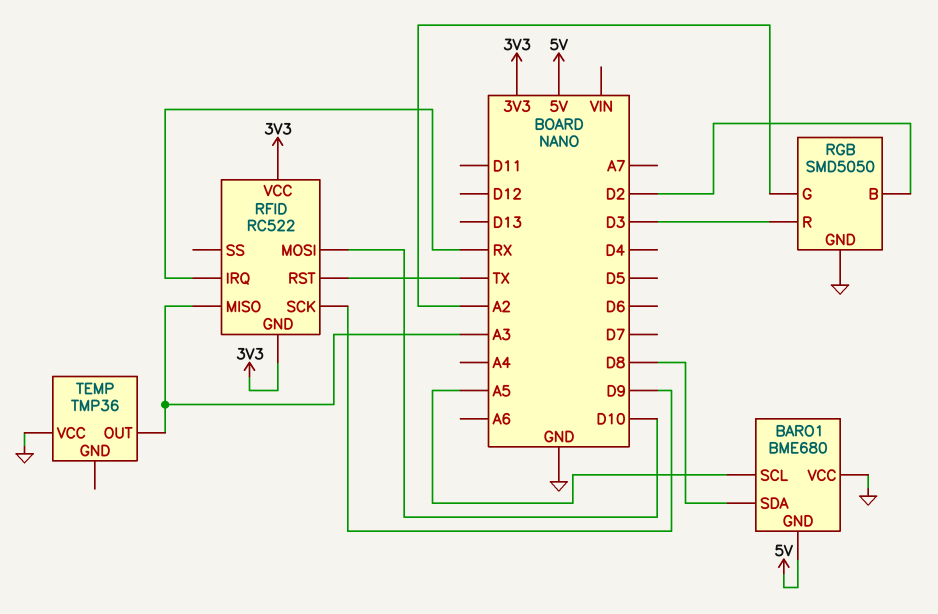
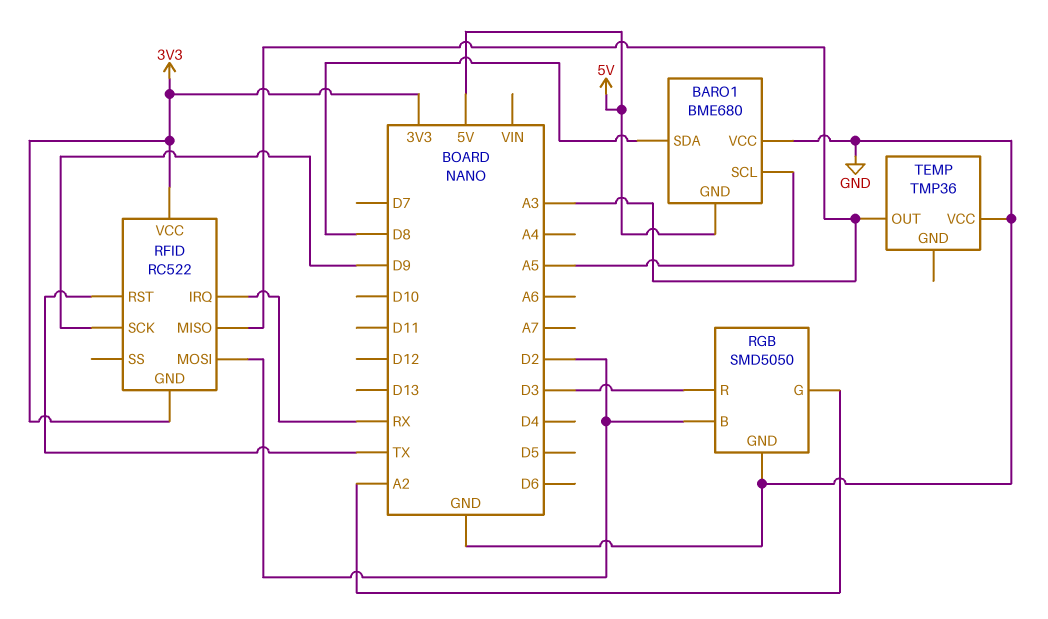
RFID pin MOSI: D10 -> D2

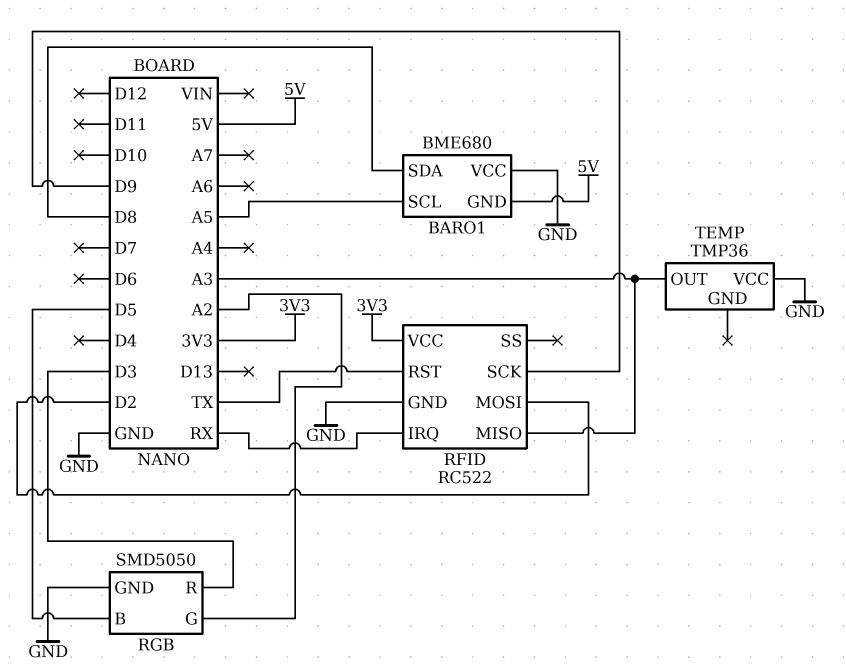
RFID pin GND: 3V3 -> GND
RGB pin B: D2 -> D5

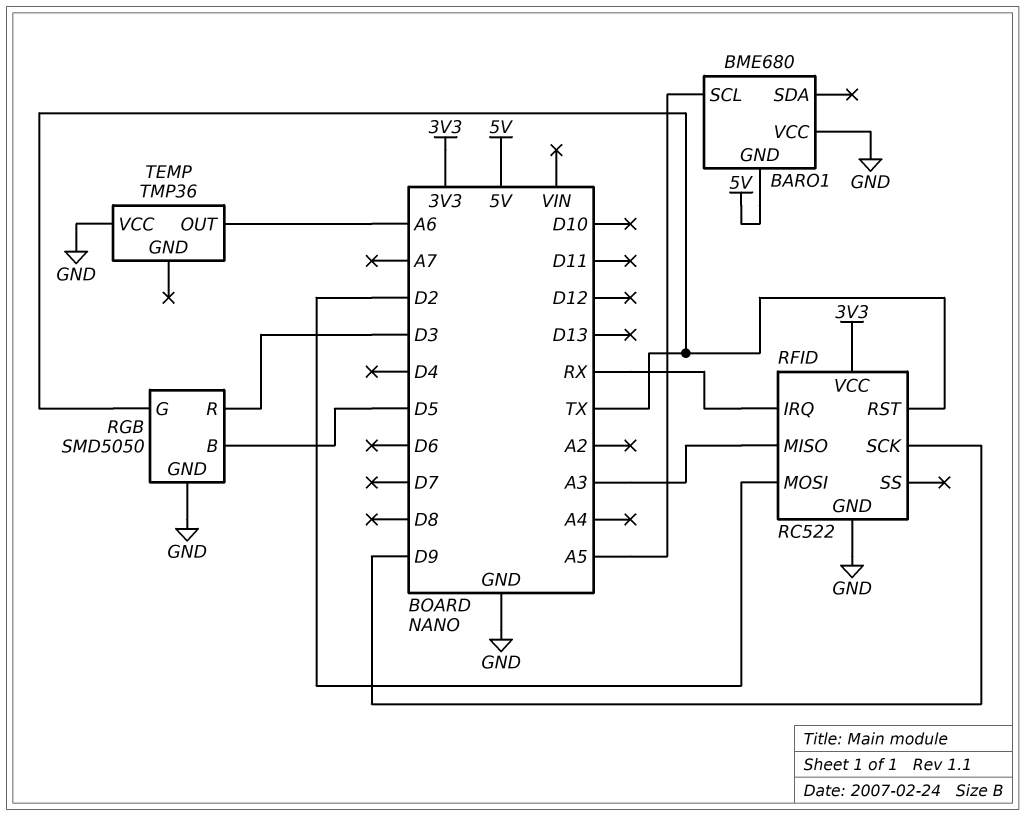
BARO1 pin SDA: D8 -> none
RGB pin G: A2 -> TX
TEMP pin OUT: A3 -> A6

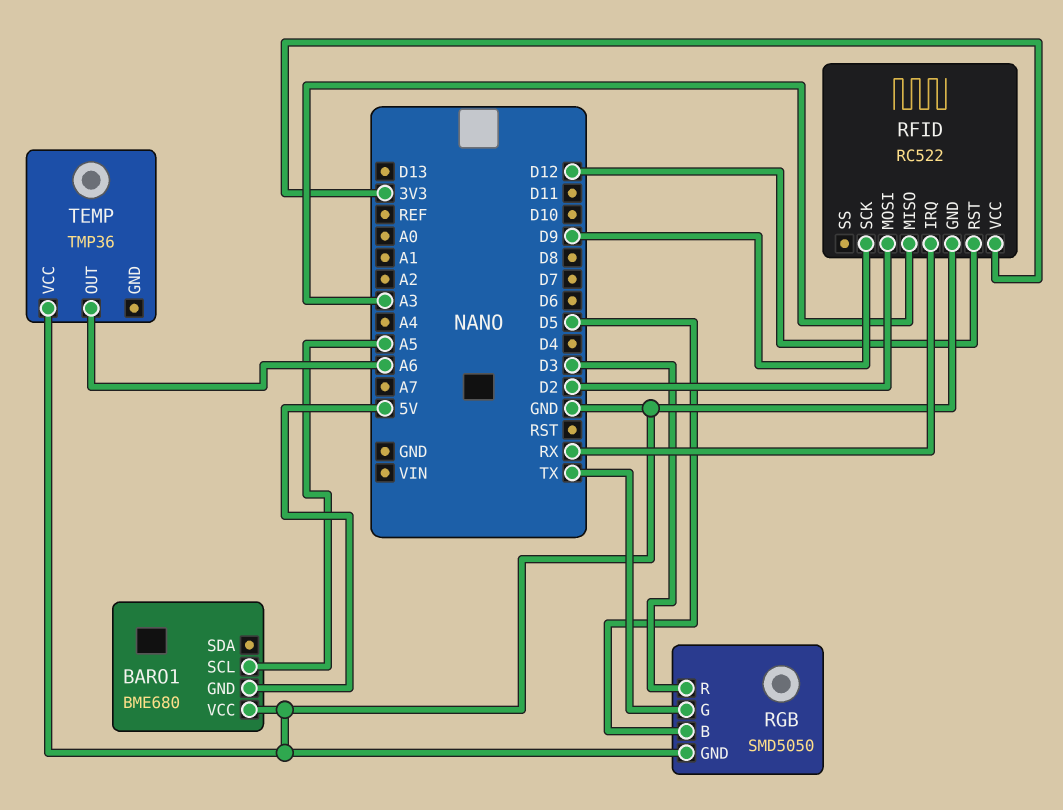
RFID pin RST: TX -> D12

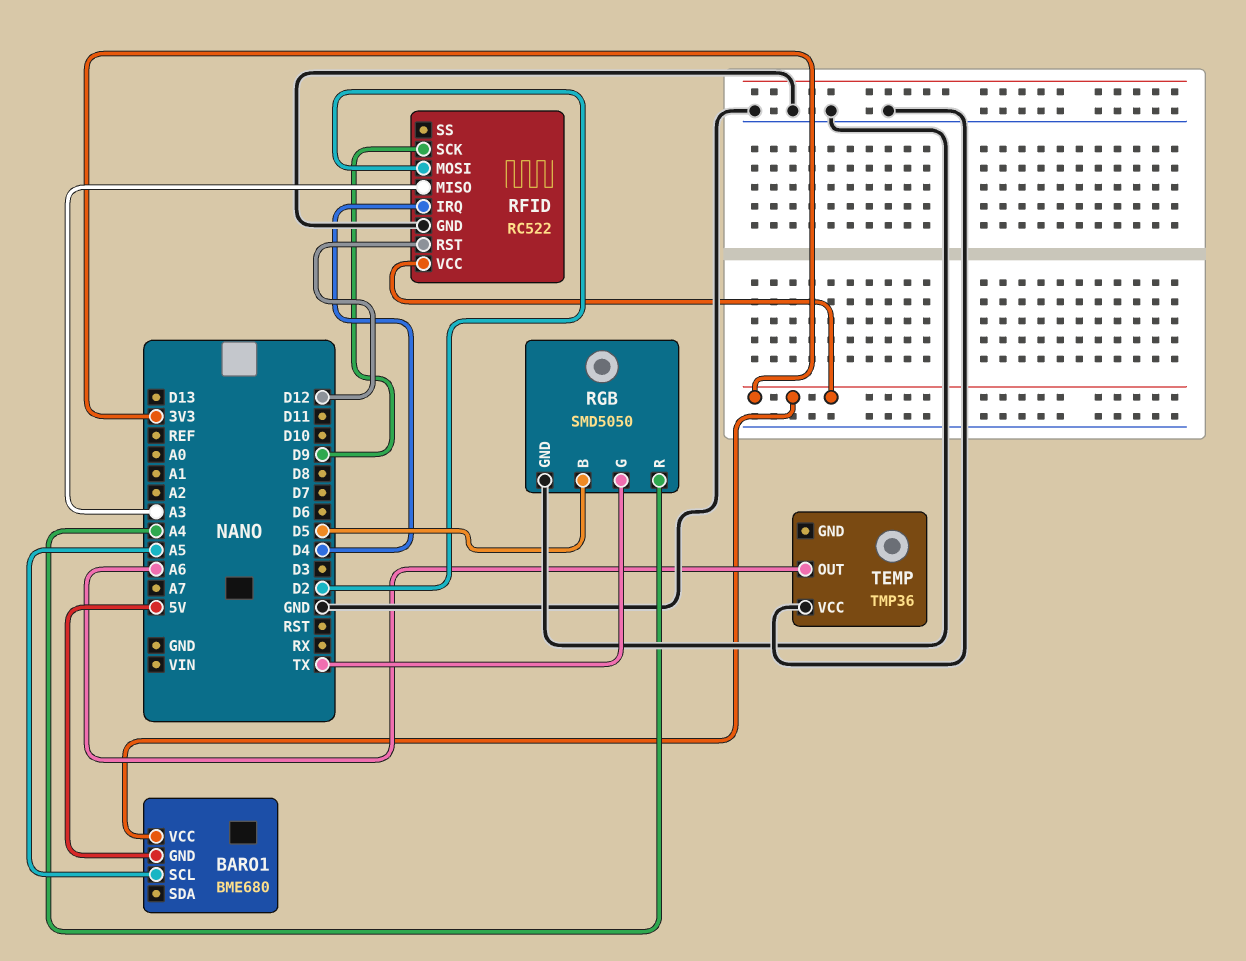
BARO1 pin VCC: GND -> 3V3
RFID pin IRQ: RX -> D4
RGB pin R: D3 -> A4

